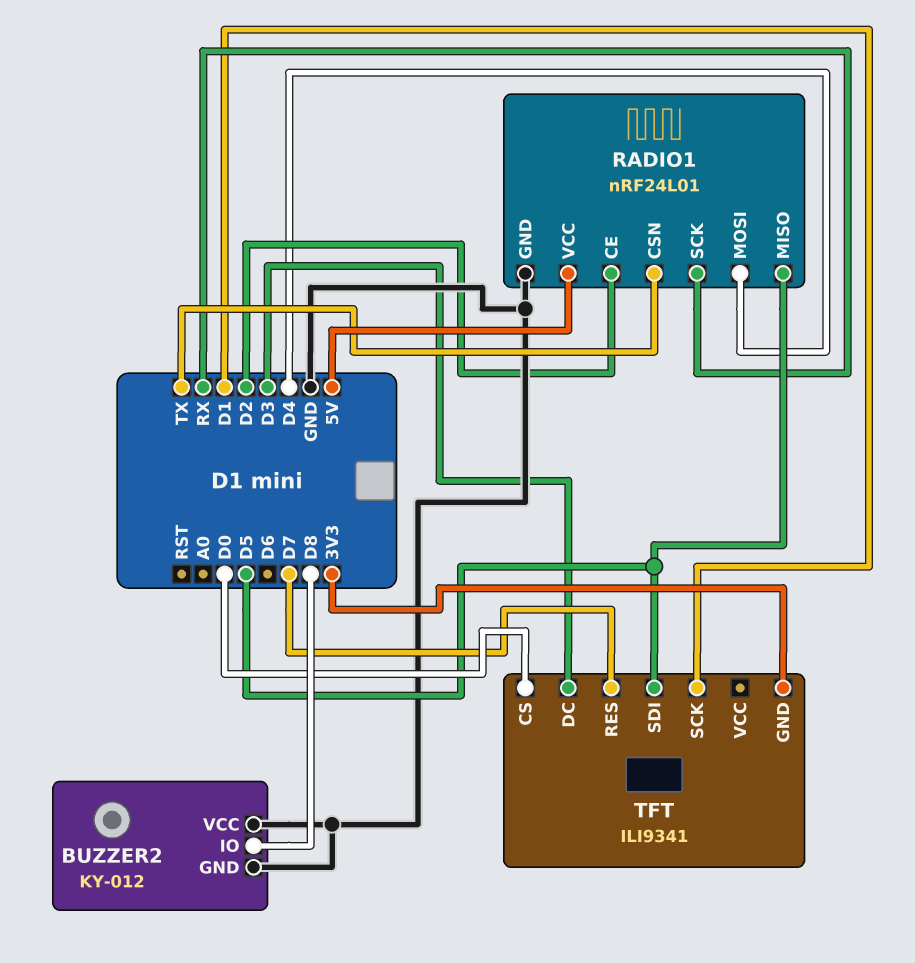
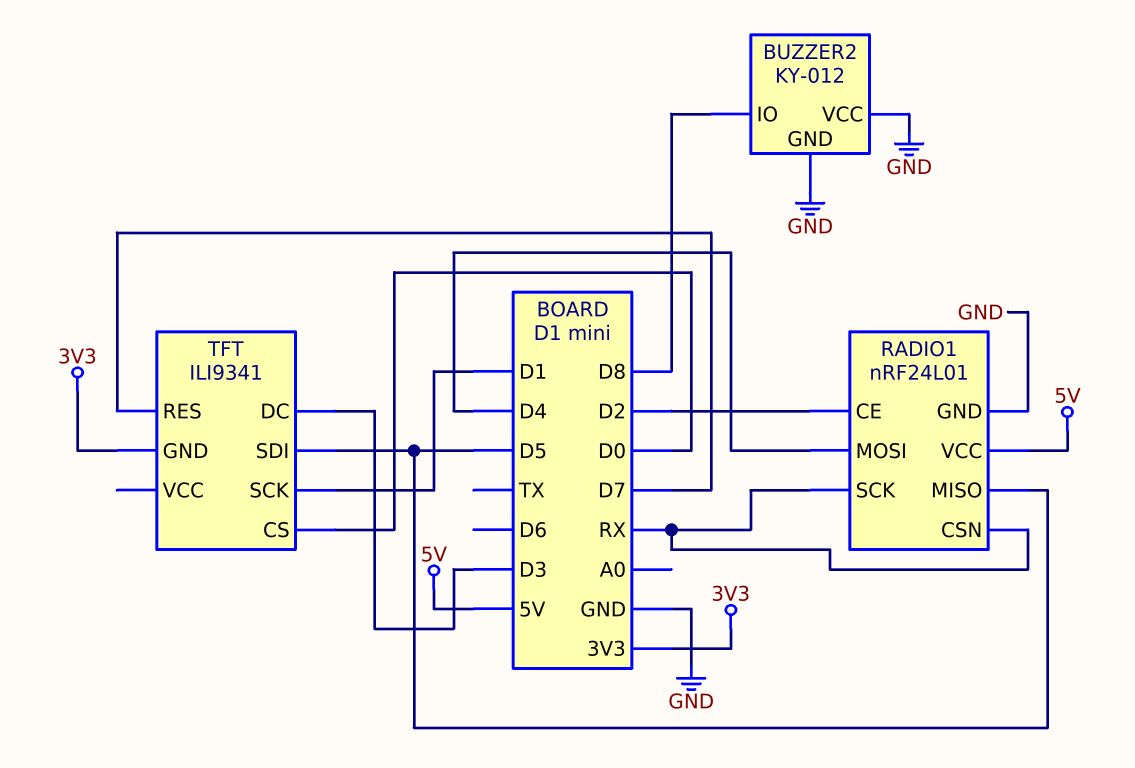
RADIO1 pin CSN: TX -> RX

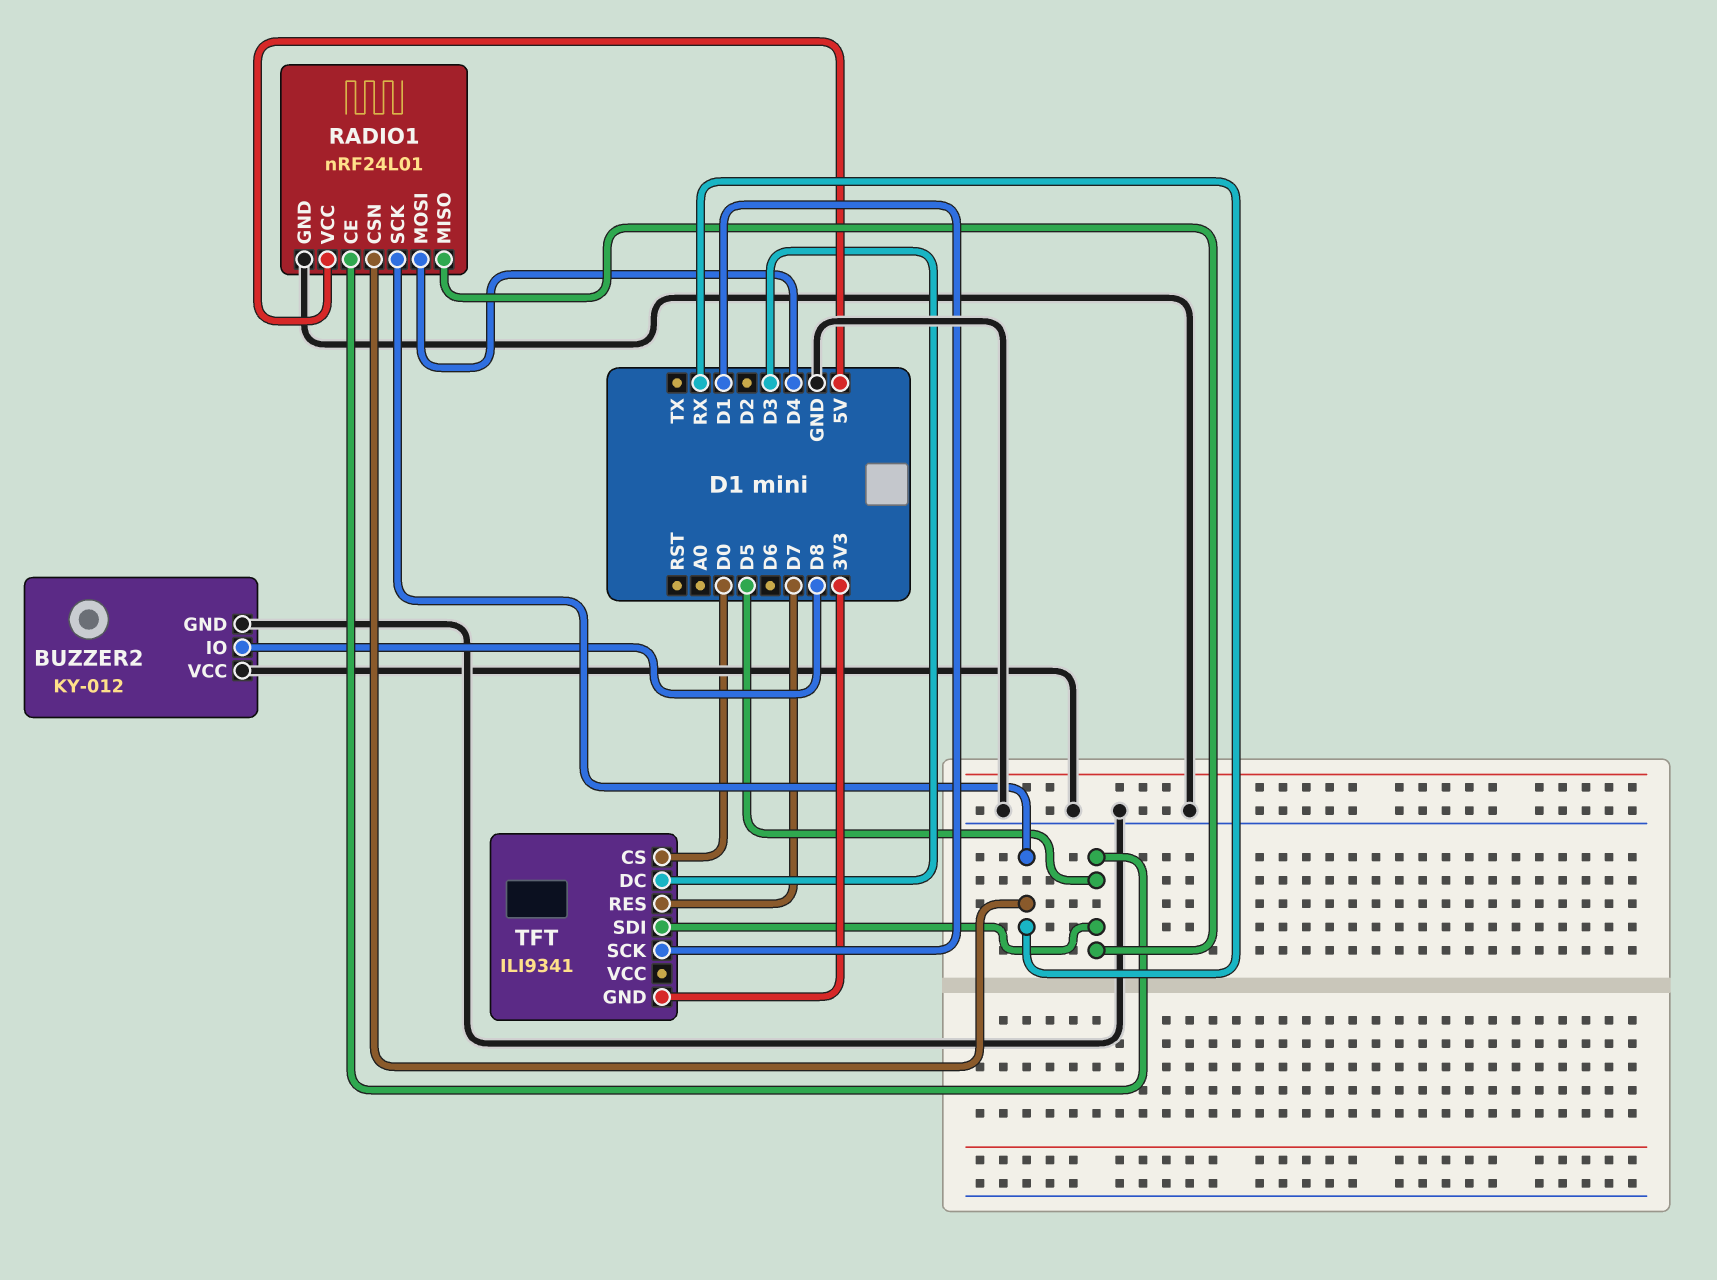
RADIO1 pin CE: D2 -> D5

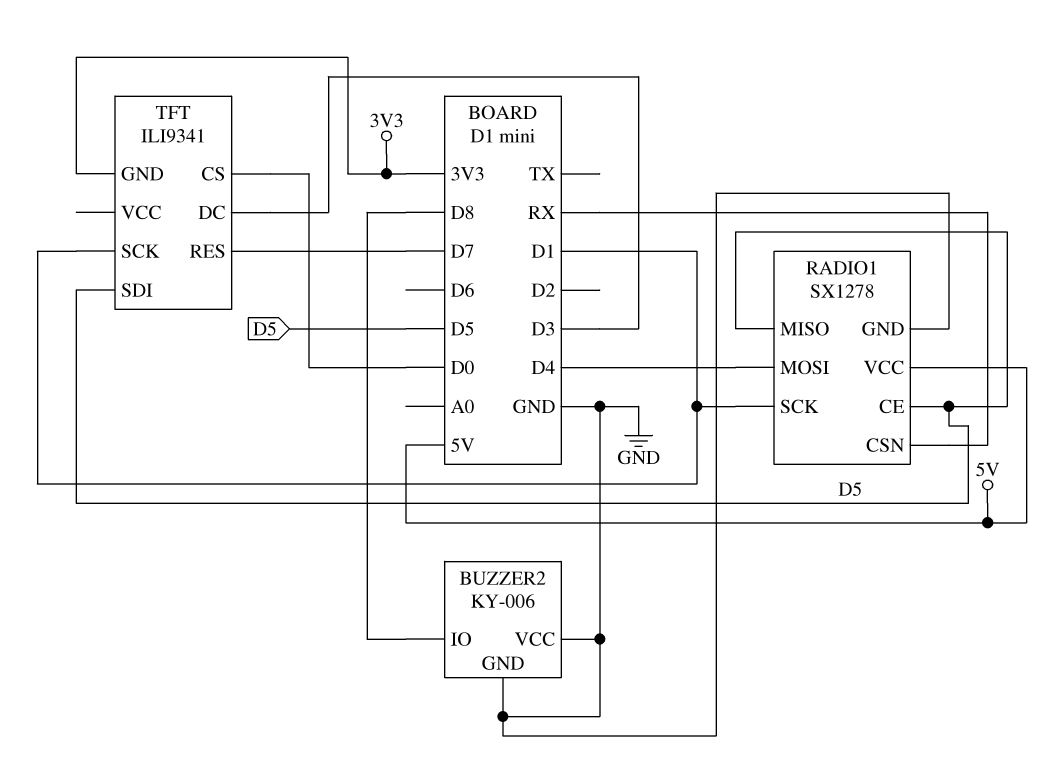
BUZZER2: KY-012 -> KY-006
RADIO1: nRF24L01 -> SX1278
RADIO1 pin SCK: RX -> D1

